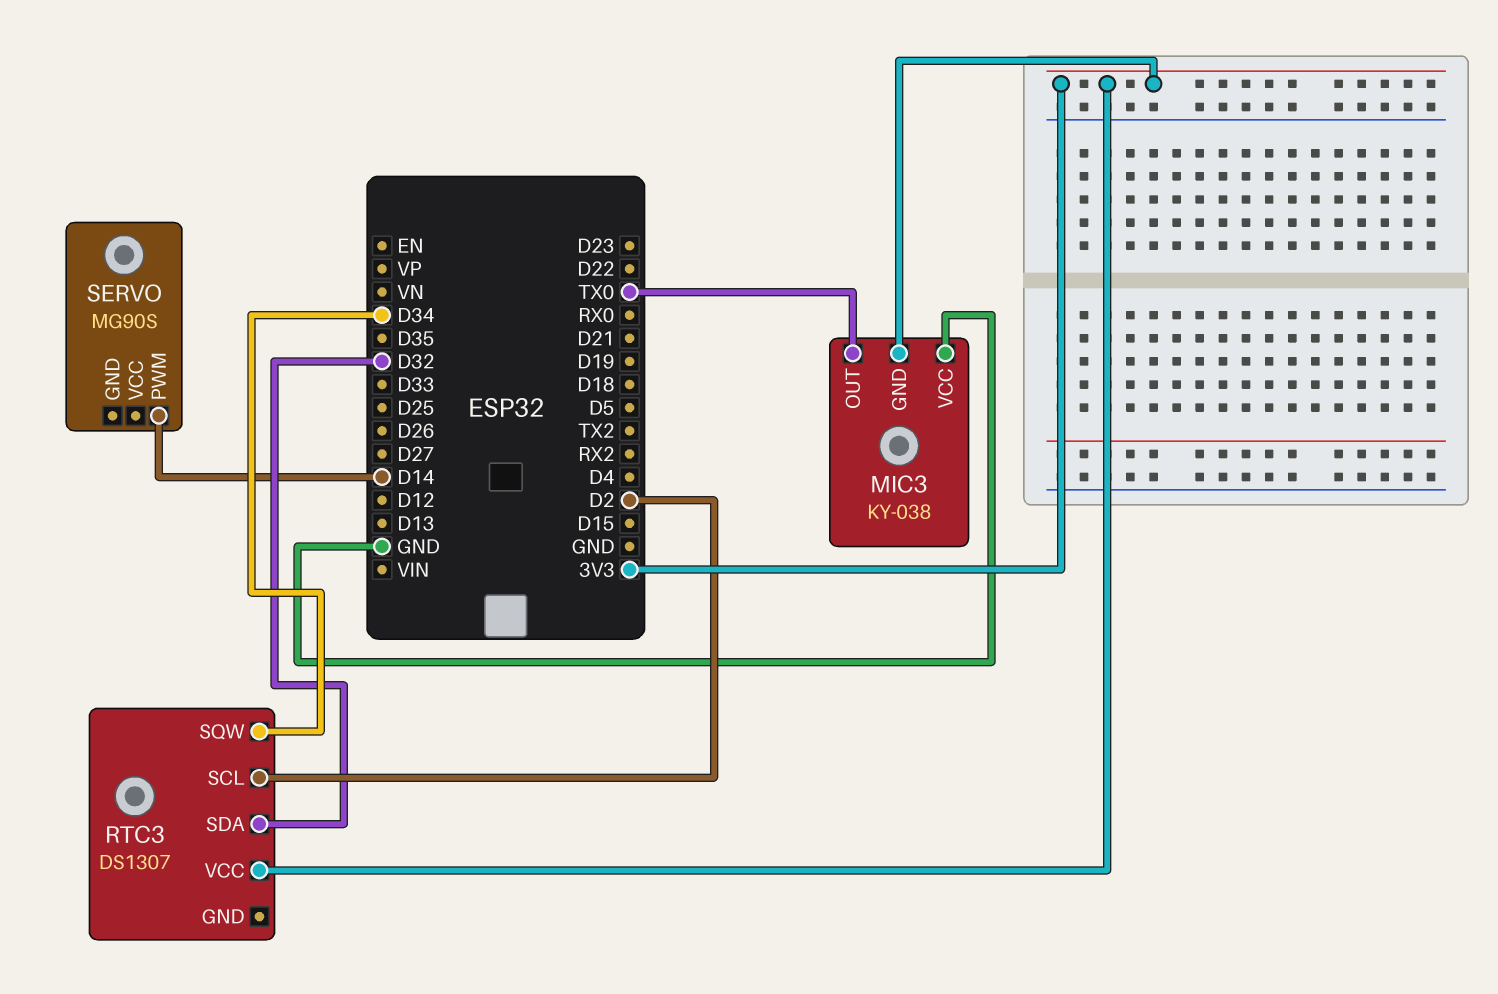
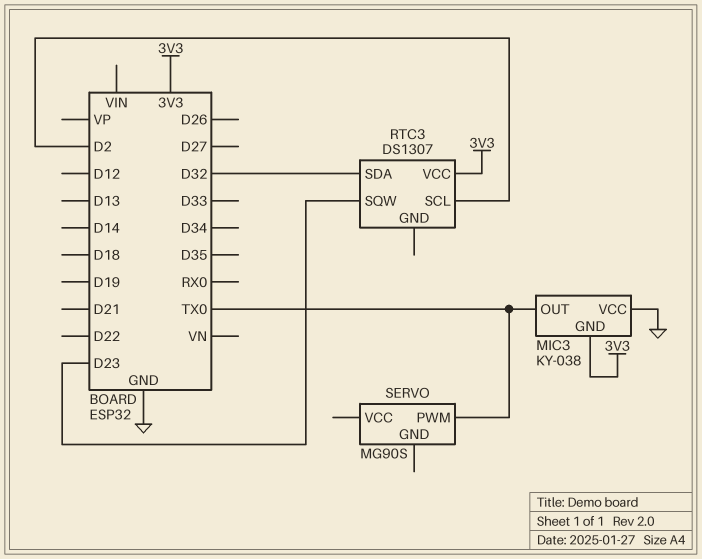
RTC3 pin SQW: D34 -> D23
SERVO pin PWM: D14 -> TX0

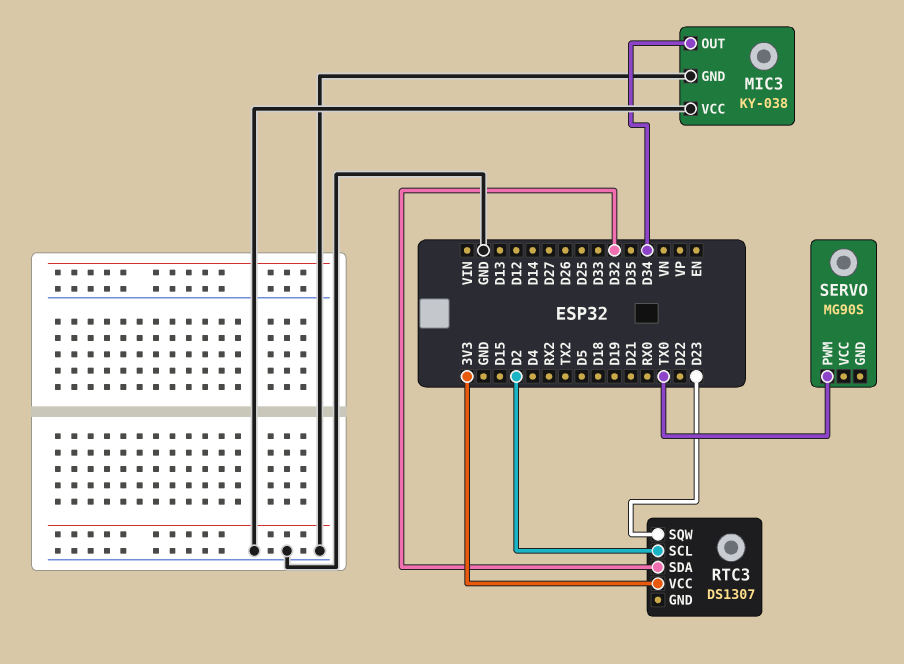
MIC3 pin GND: 3V3 -> GND
MIC3 pin OUT: TX0 -> D34

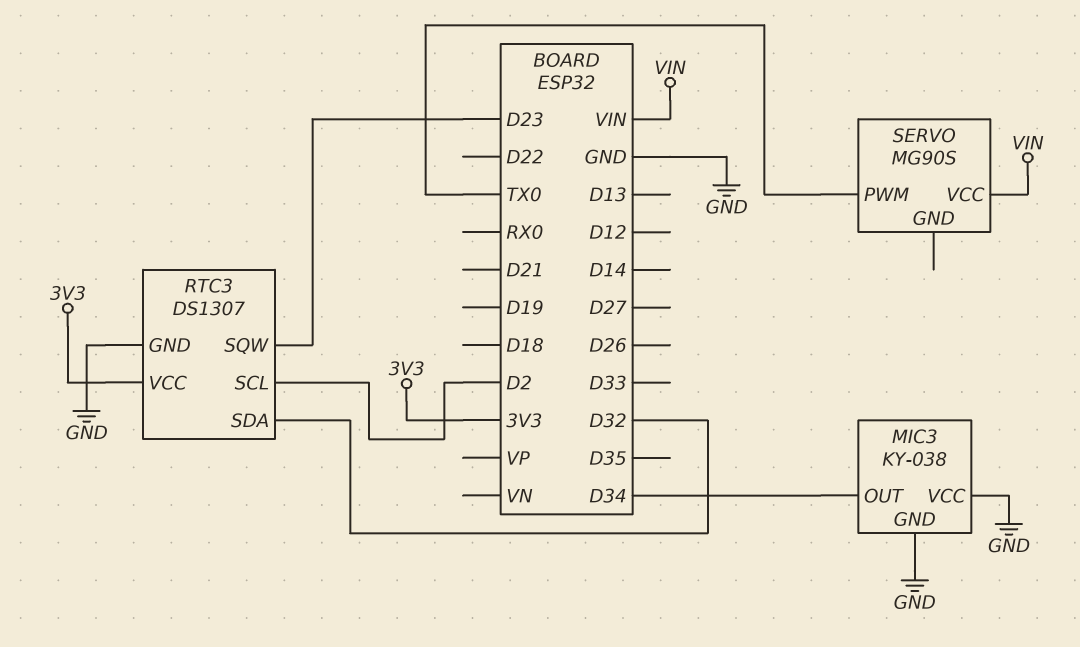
RTC3 pin GND: none -> GND
SERVO pin VCC: none -> VIN

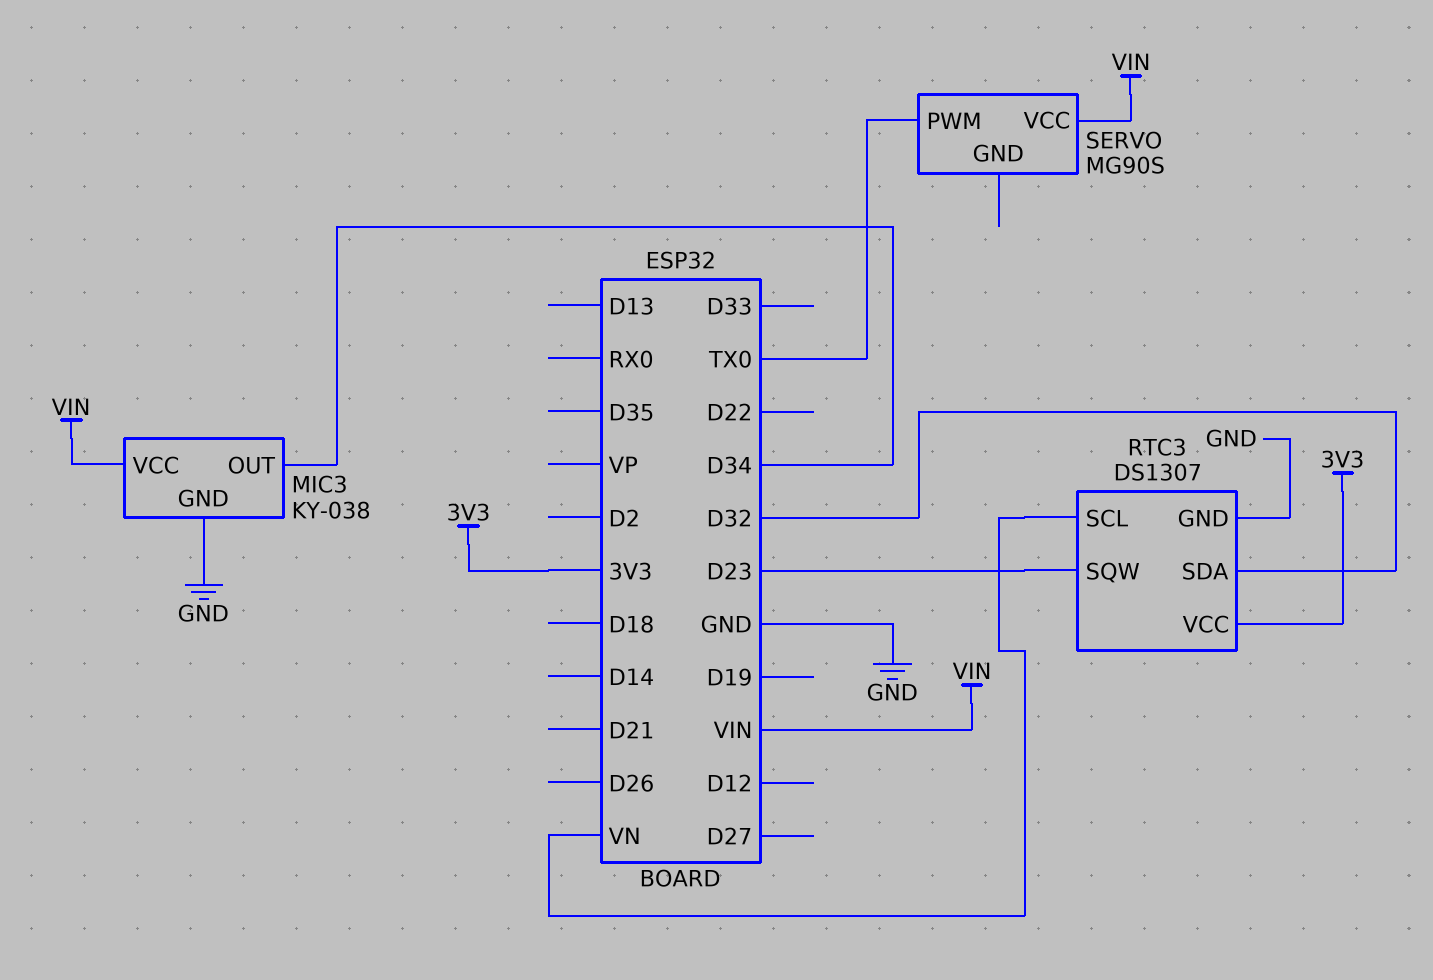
MIC3 pin VCC: GND -> VIN
RTC3 pin SCL: D2 -> VN

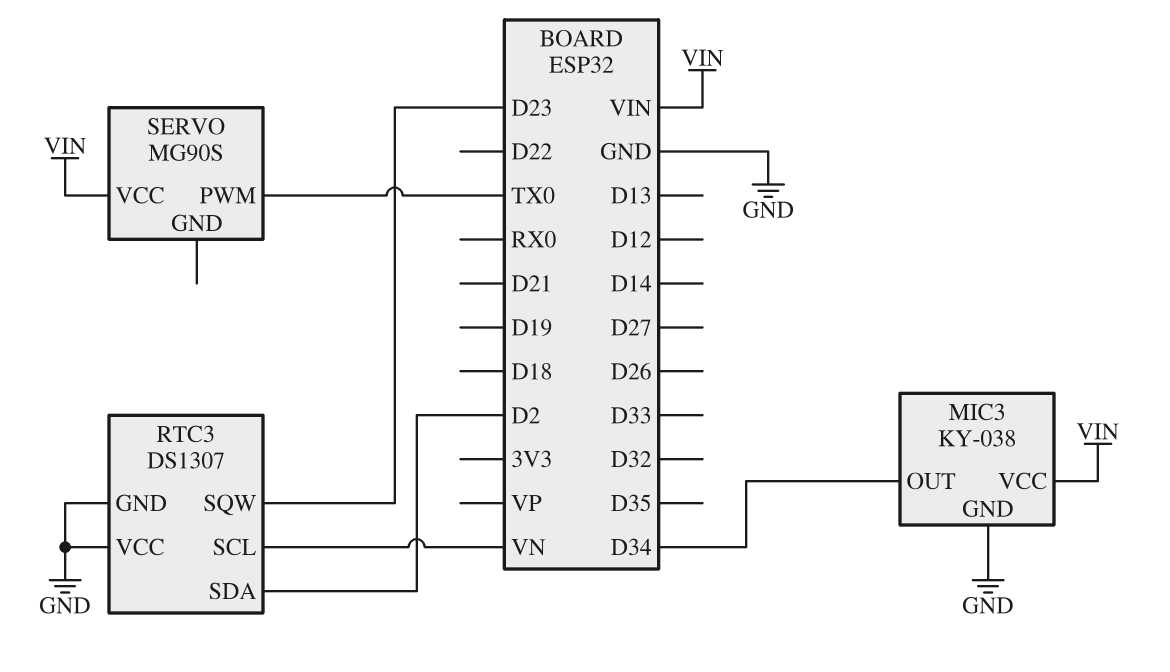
RTC3 pin SDA: D32 -> D2
RTC3 pin VCC: 3V3 -> GND

